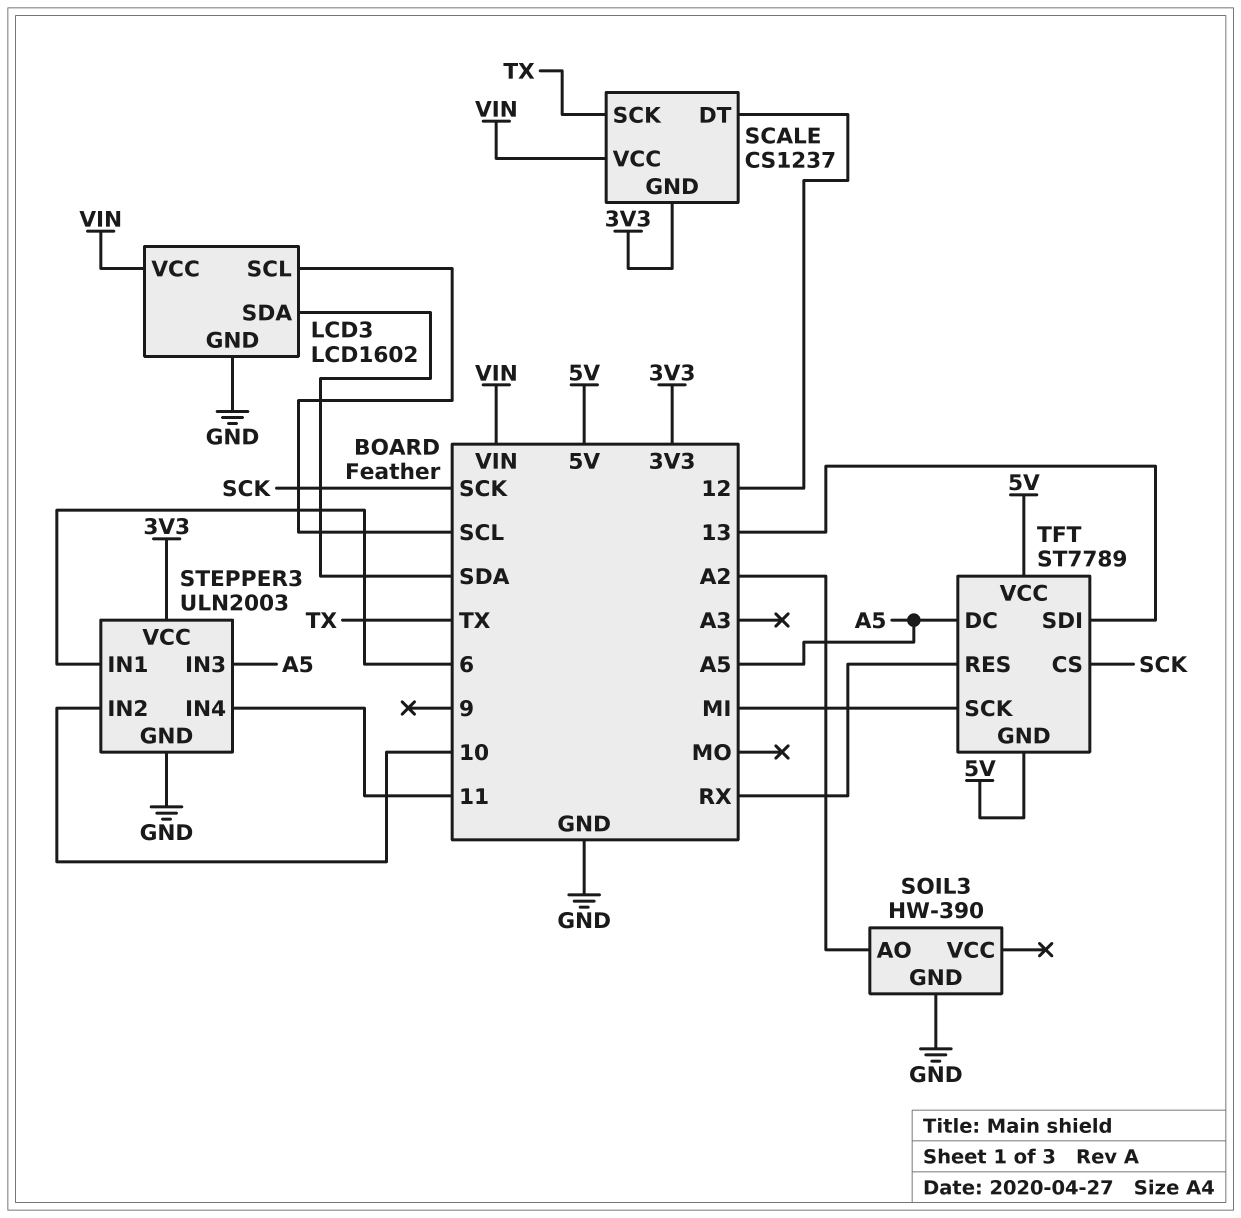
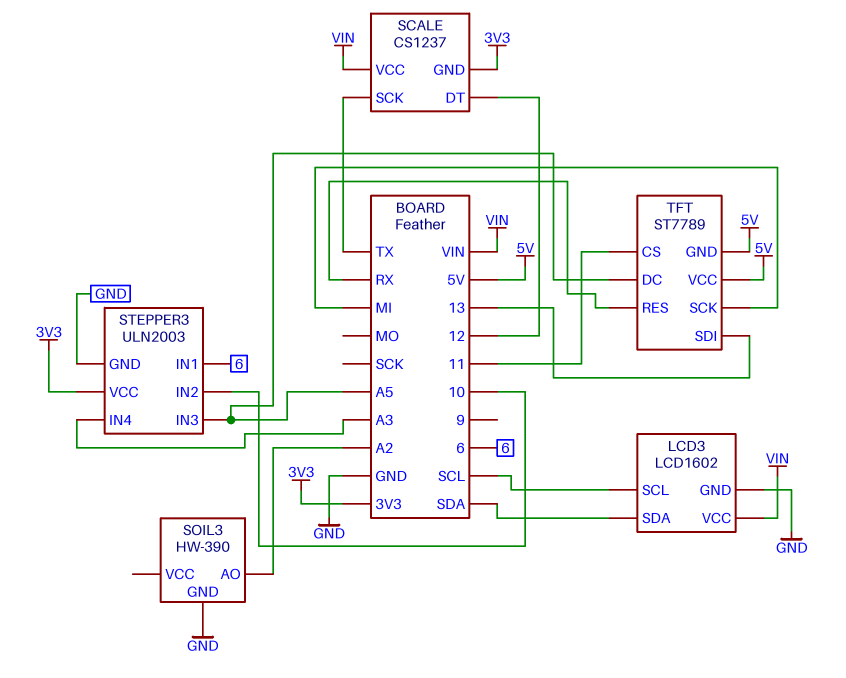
STEPPER3 pin IN4: 11 -> A3
TFT pin CS: SCK -> 11

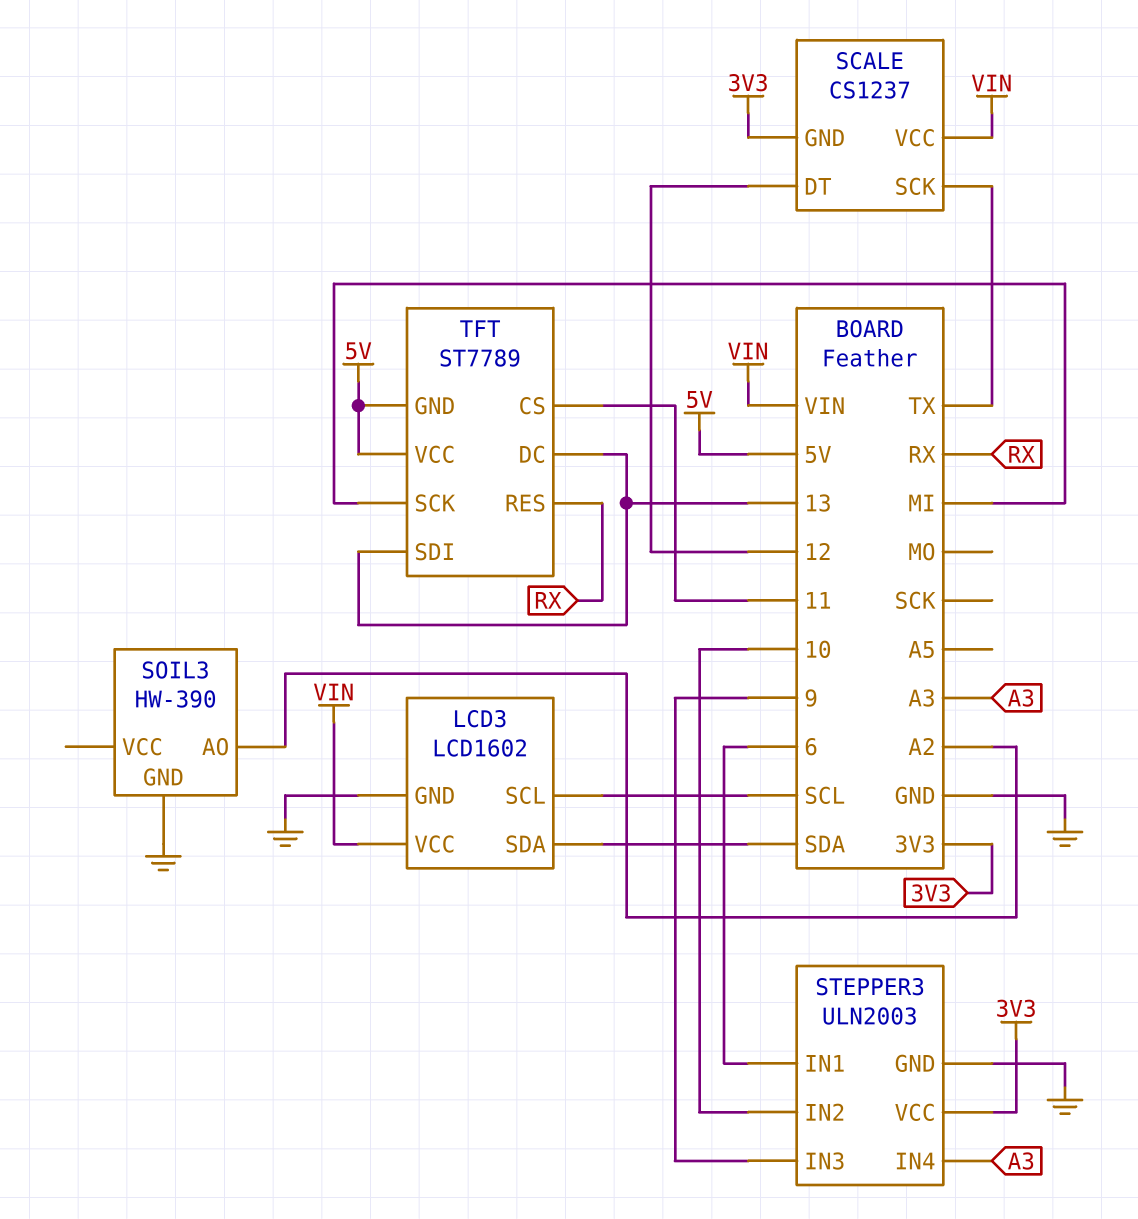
STEPPER3 pin IN3: A5 -> 9
TFT pin DC: A5 -> 13

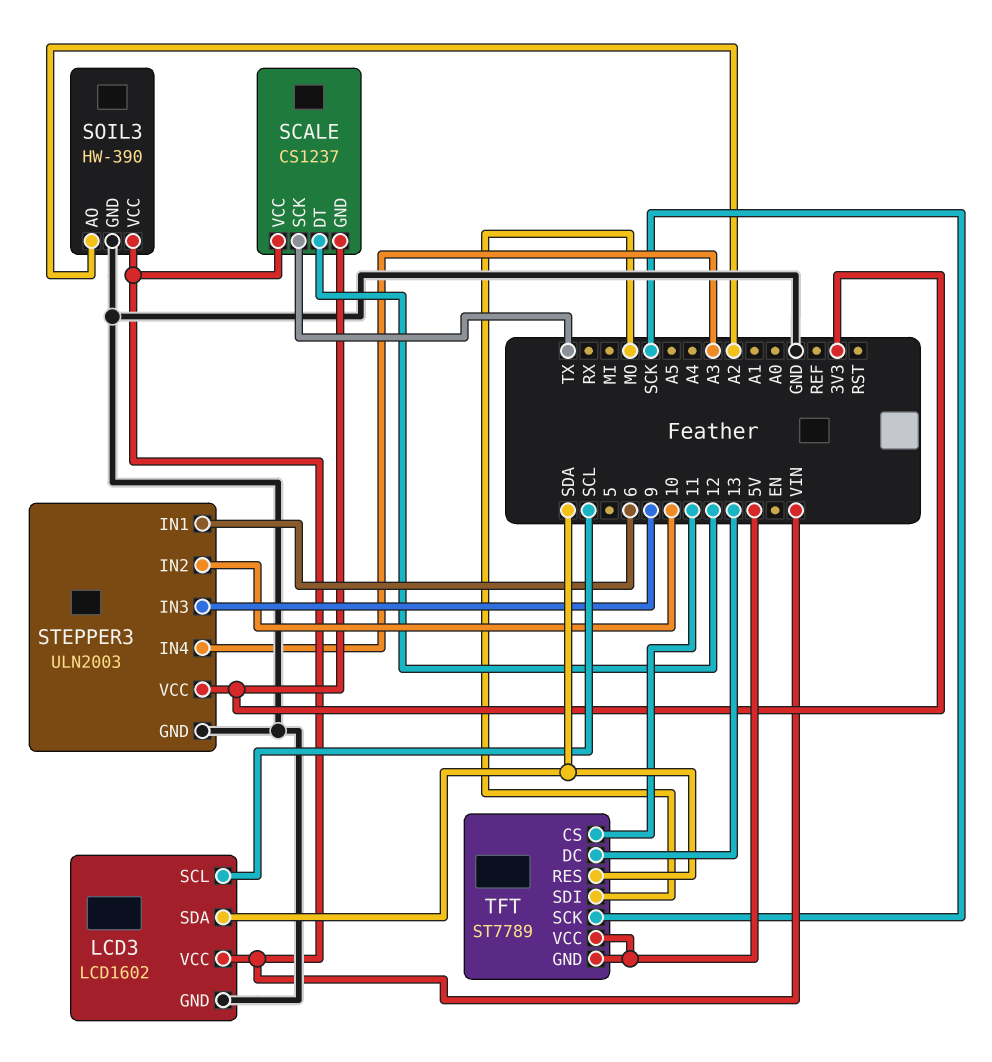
SOIL3 pin VCC: none -> VIN
TFT pin RES: RX -> SDA
TFT pin SCK: MI -> SCK
TFT pin SDI: 13 -> MO

